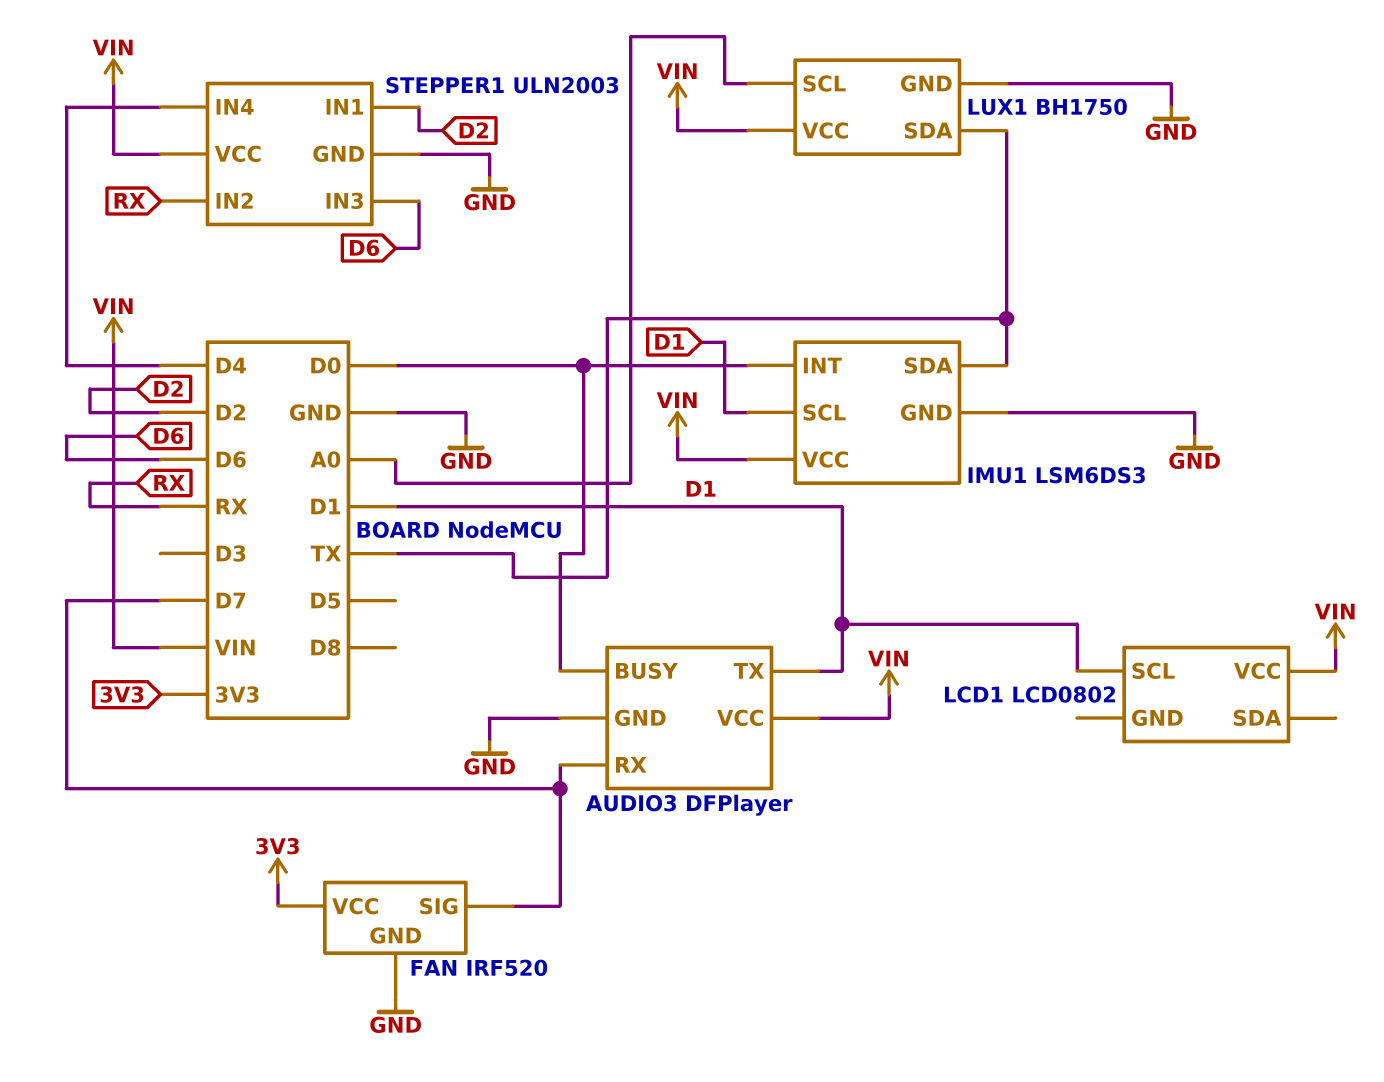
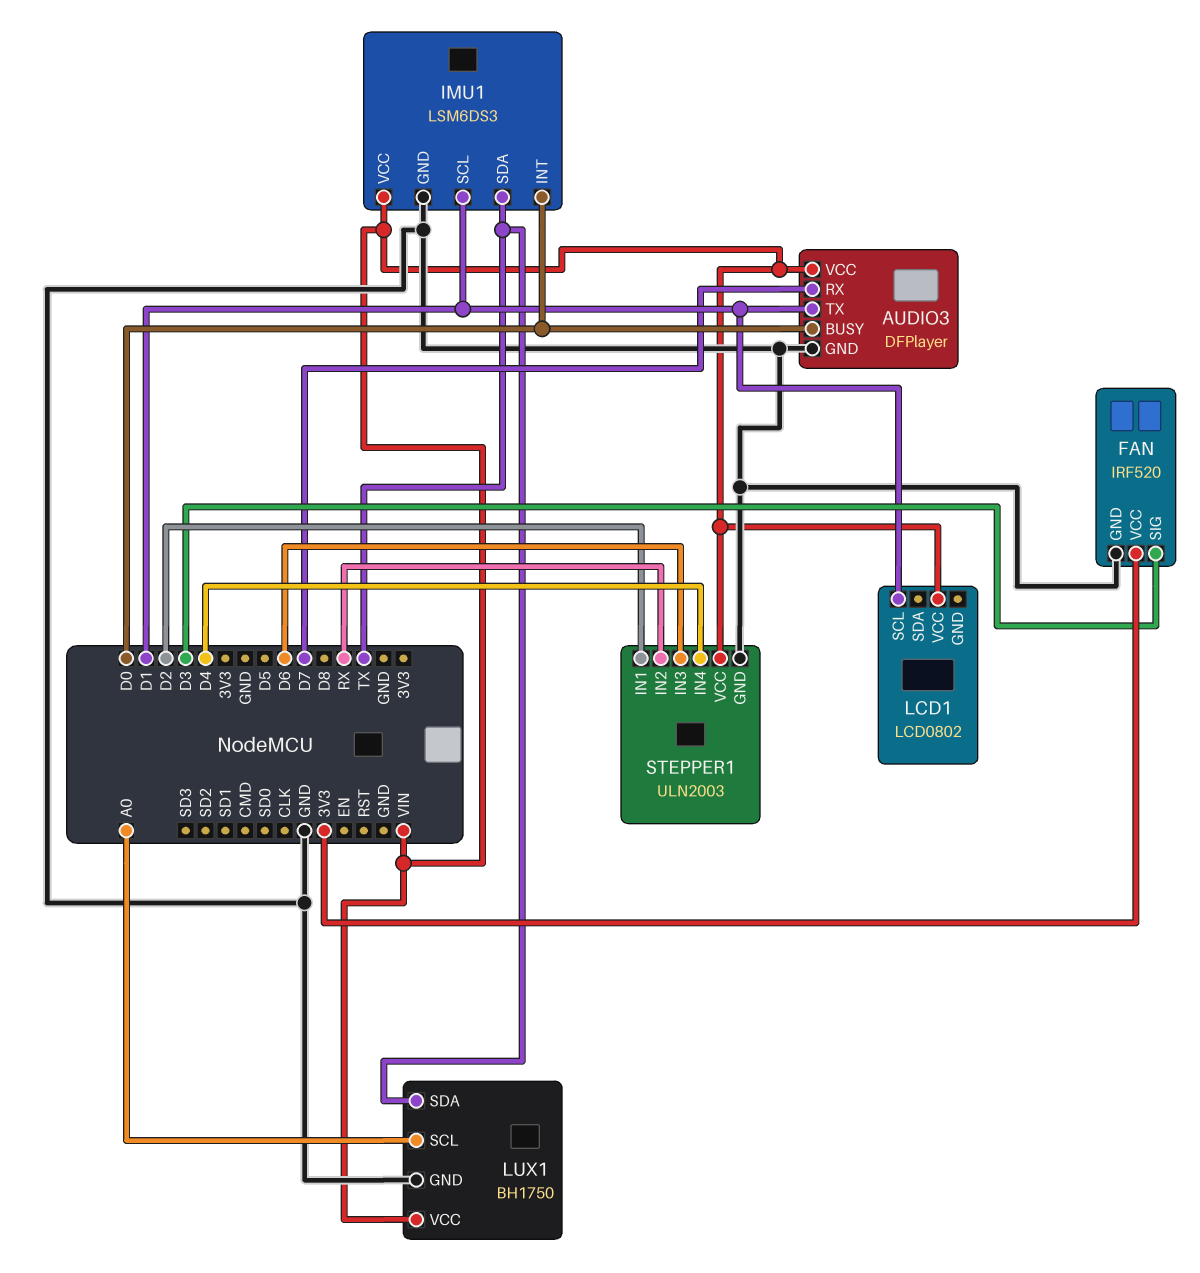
FAN pin SIG: D7 -> D3

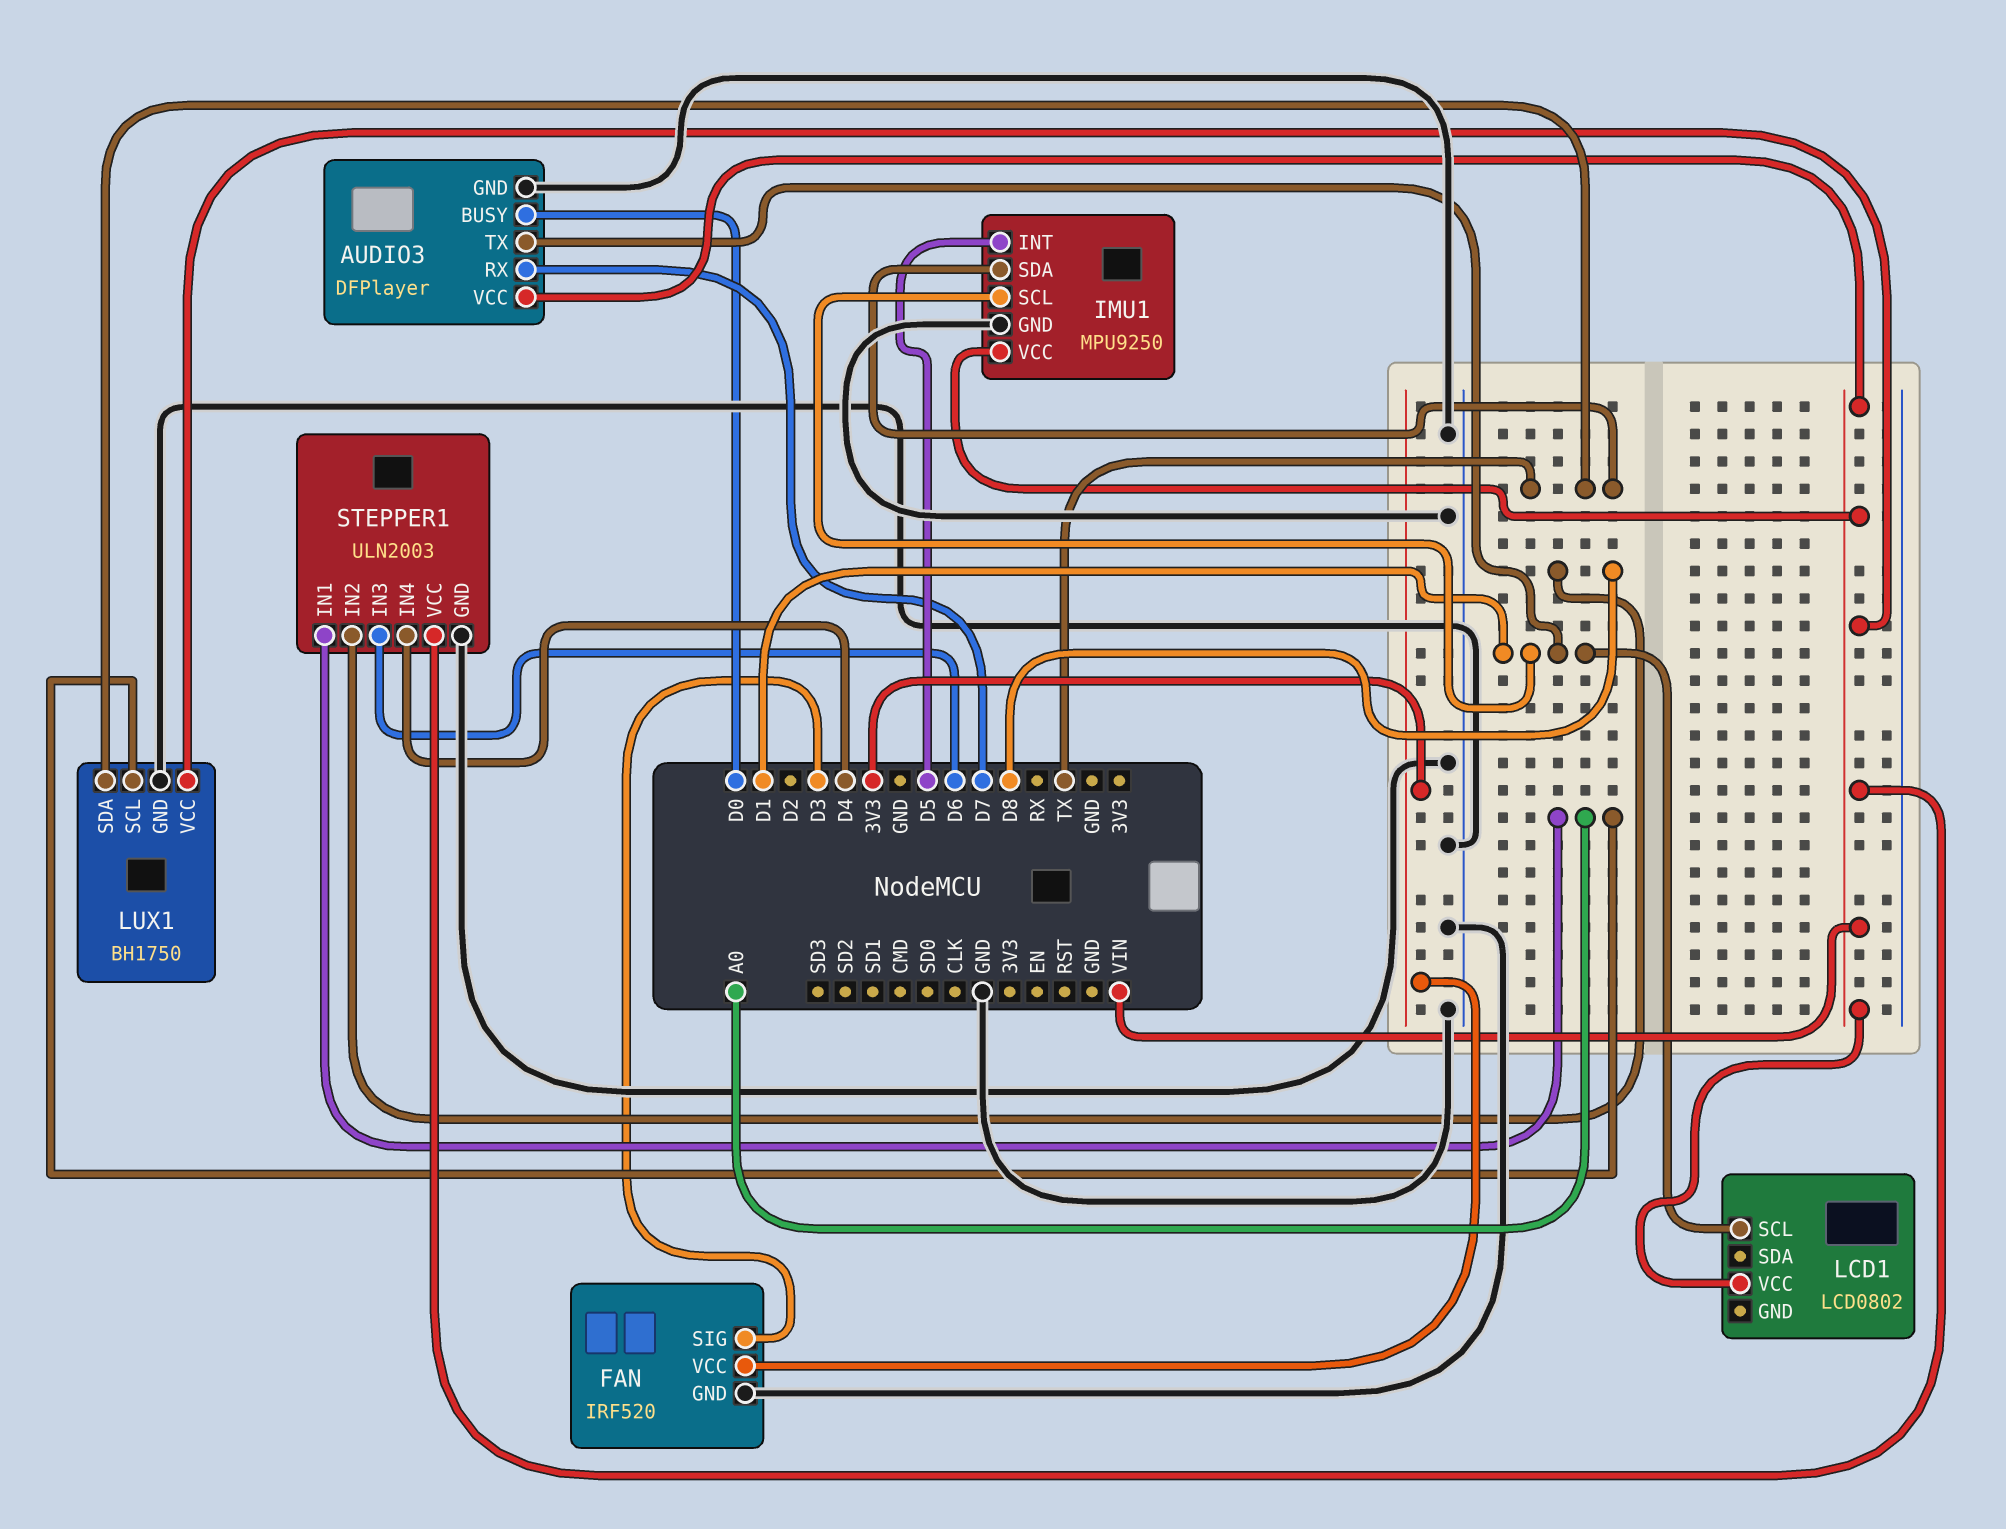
IMU1: LSM6DS3 -> MPU9250
IMU1 pin INT: D0 -> D5
STEPPER1 pin IN1: D2 -> A0
STEPPER1 pin IN2: RX -> D8

